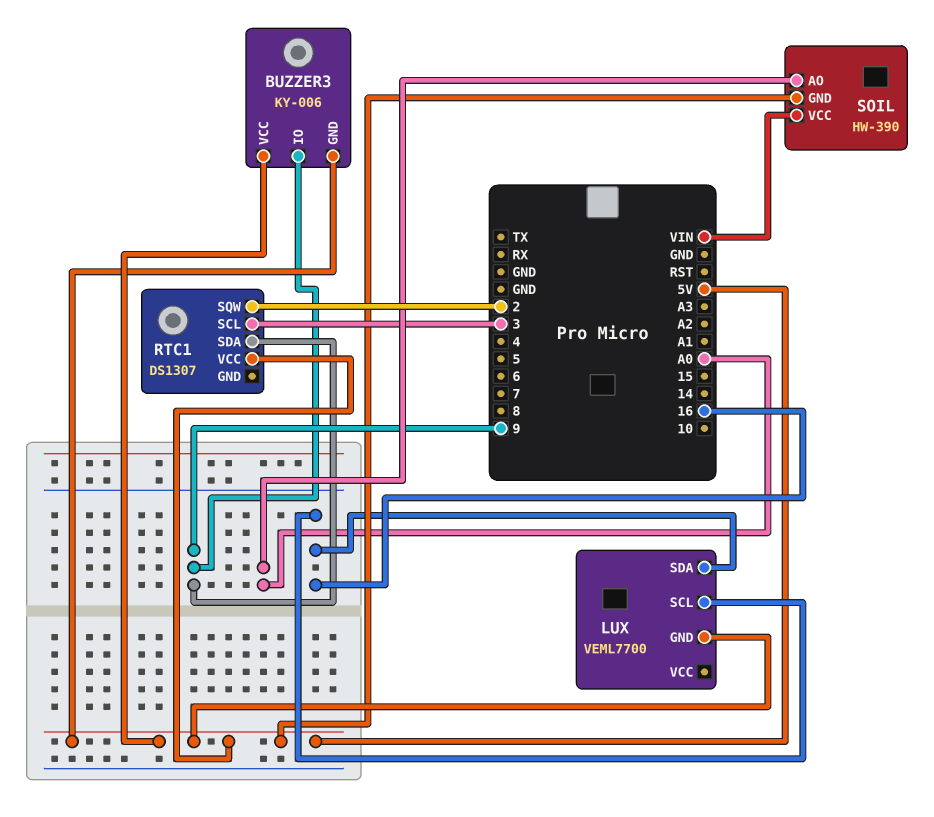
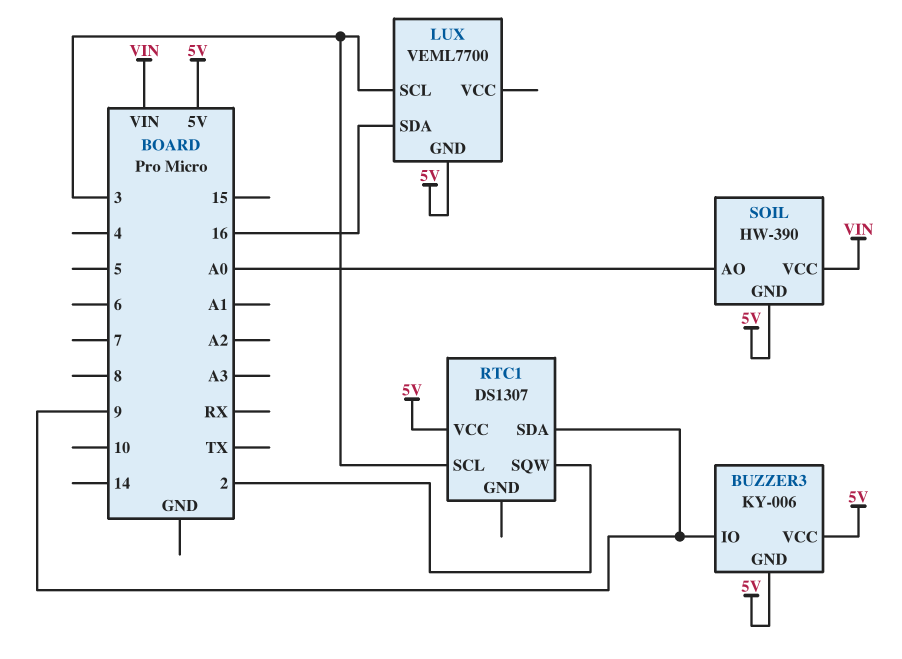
LUX pin SCL: 16 -> 3

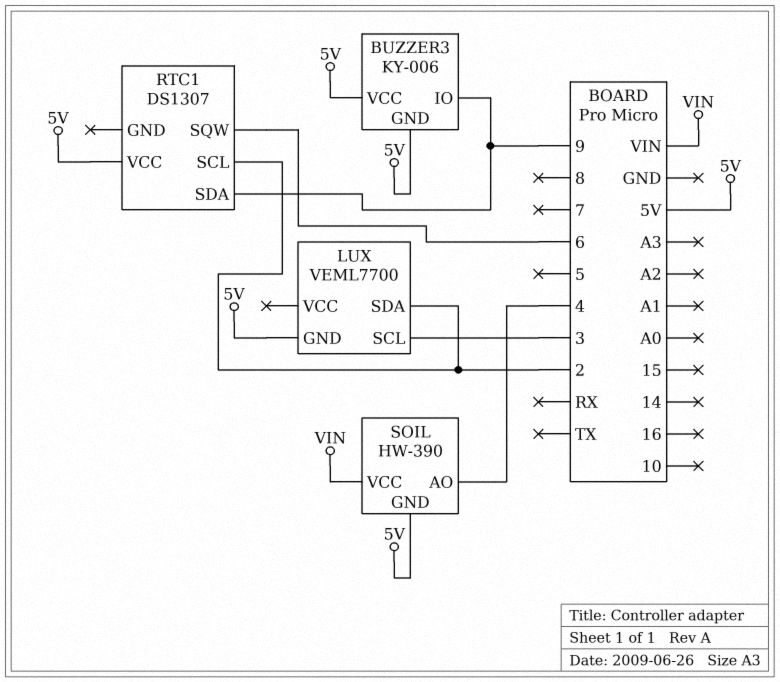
LUX pin SDA: 16 -> 2
RTC1 pin SCL: 3 -> 2
RTC1 pin SQW: 2 -> 6
SOIL pin AO: A0 -> 4

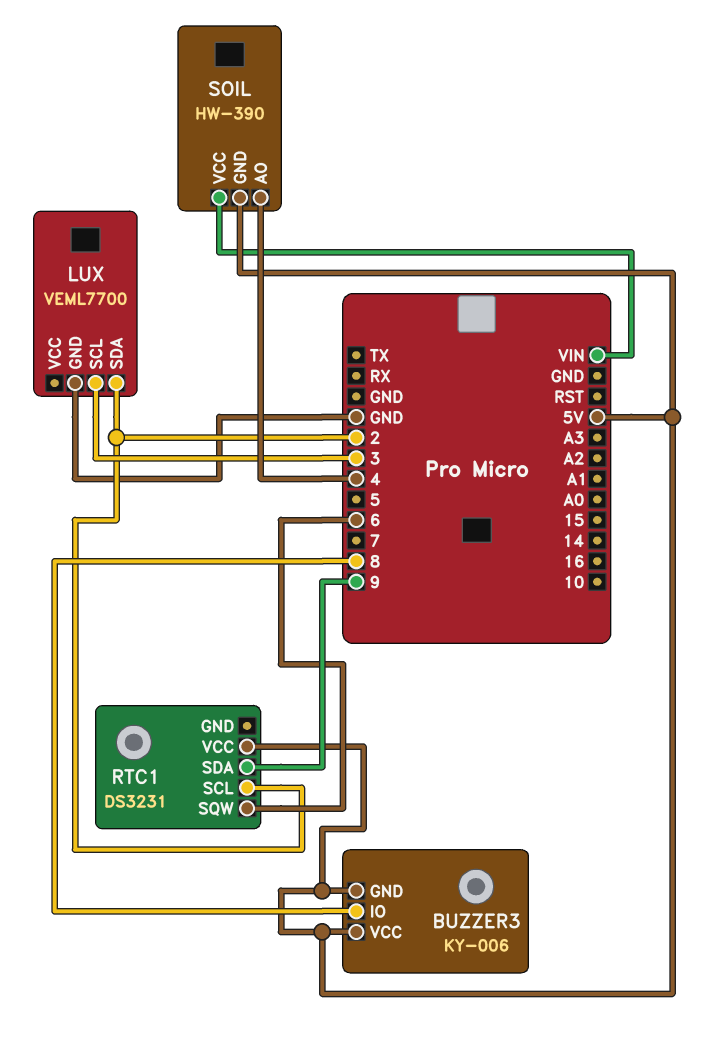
BUZZER3 pin IO: 9 -> 8
LUX pin GND: 5V -> GND
RTC1: DS1307 -> DS3231

